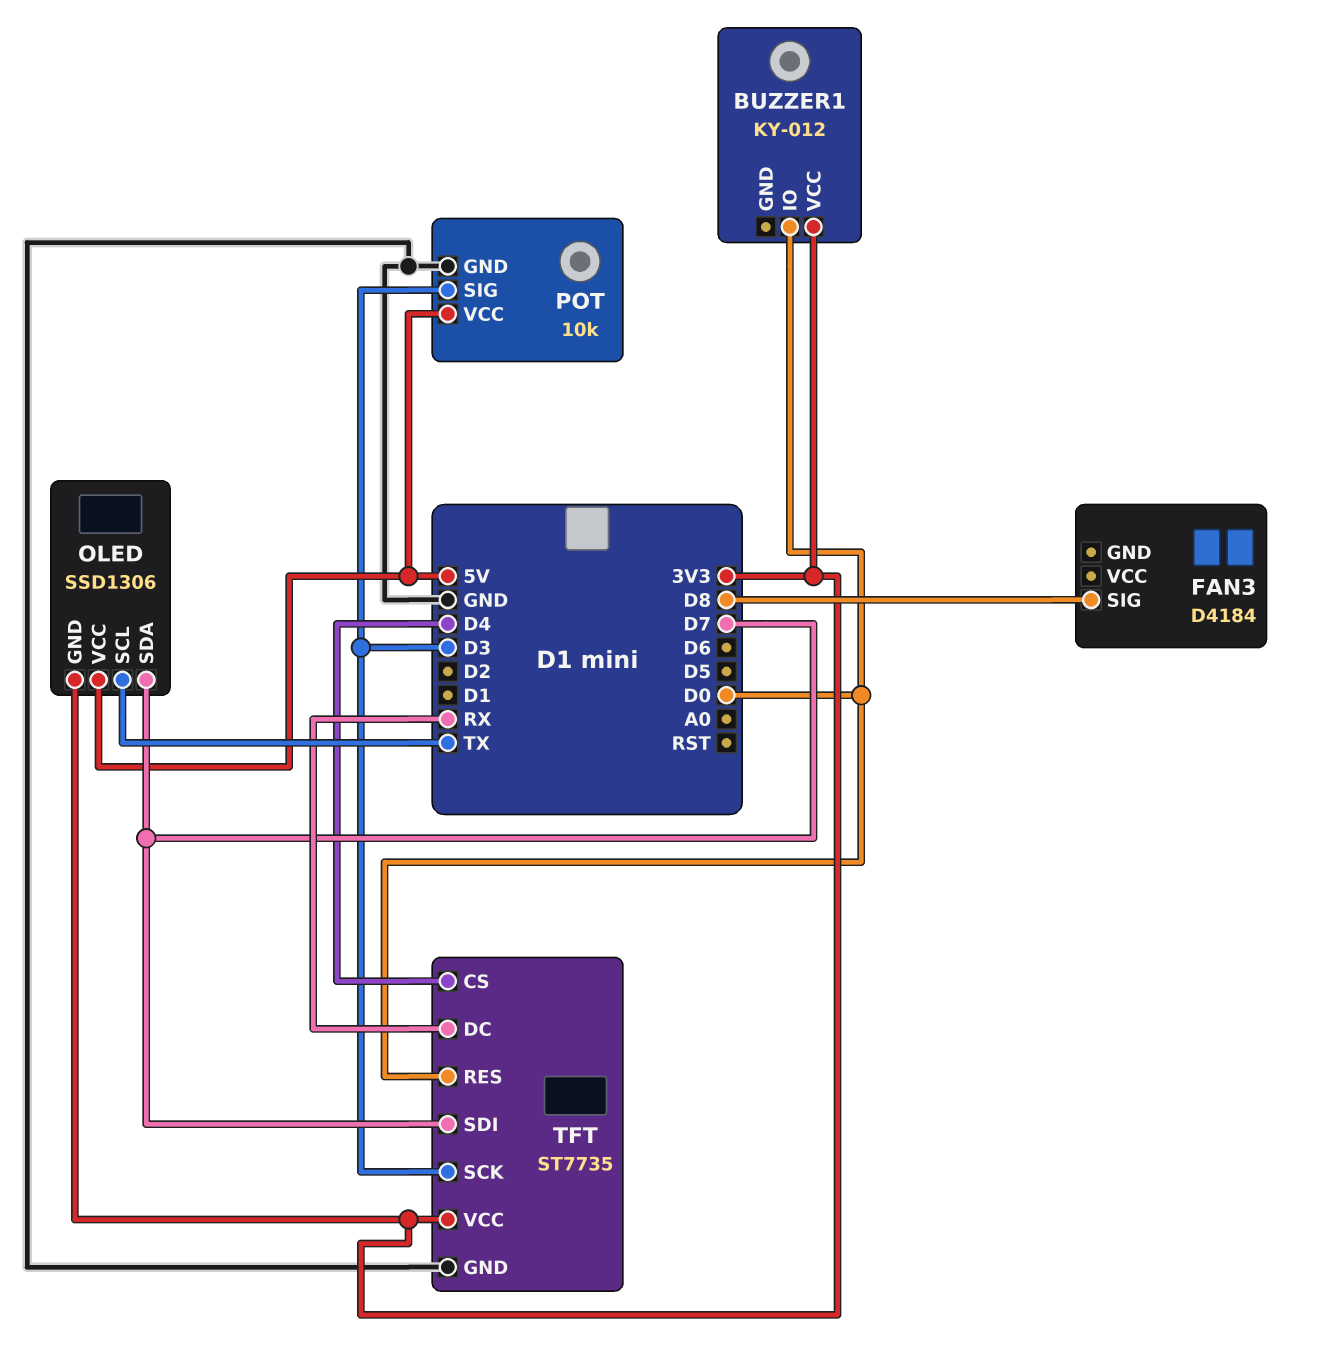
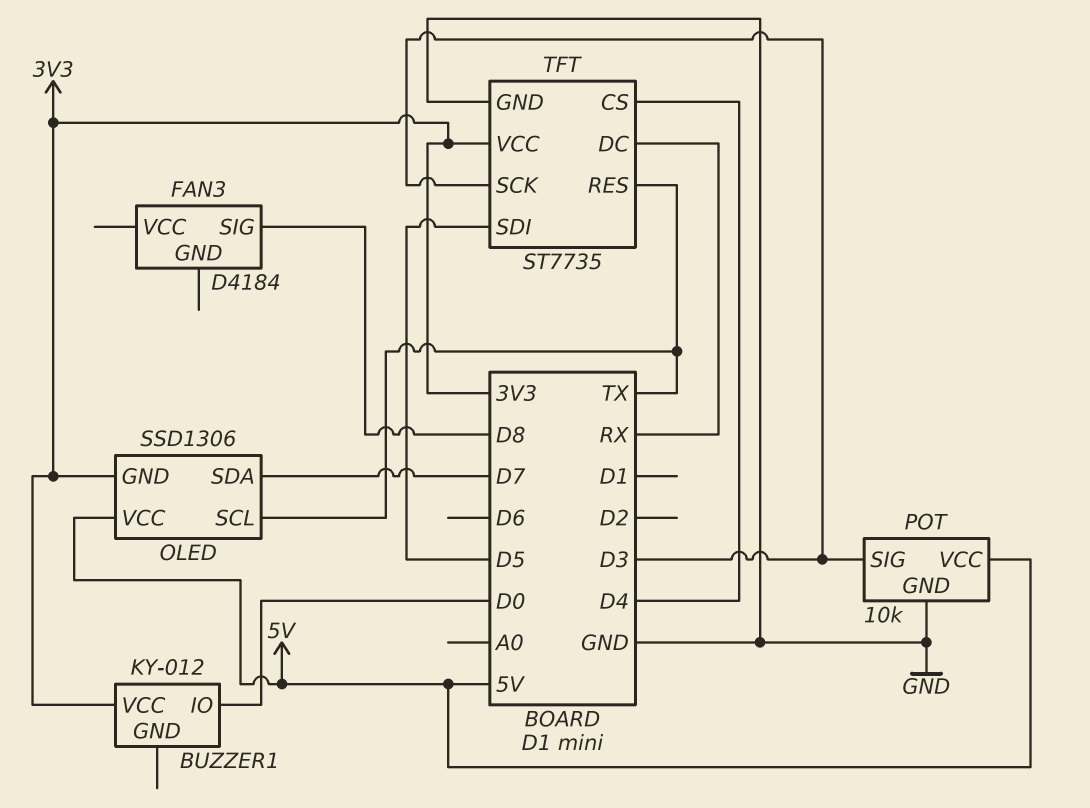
TFT pin RES: D0 -> TX
TFT pin SDI: D7 -> D5

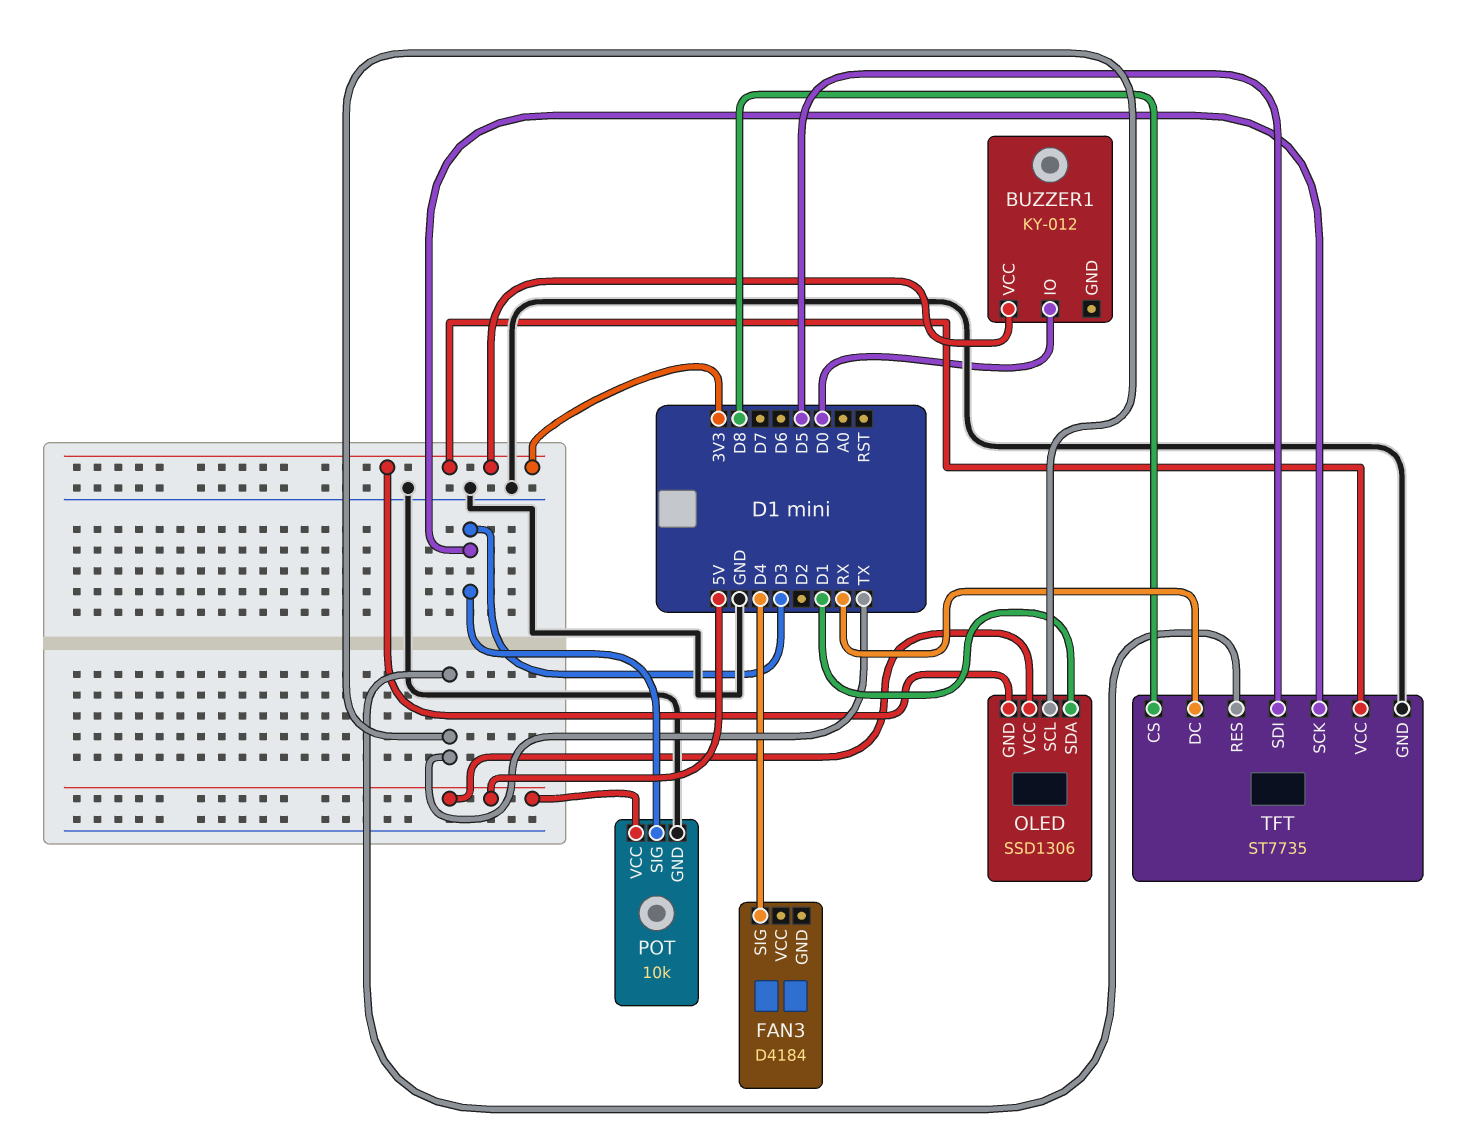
FAN3 pin SIG: D8 -> D4
OLED pin SDA: D7 -> D1
TFT pin CS: D4 -> D8

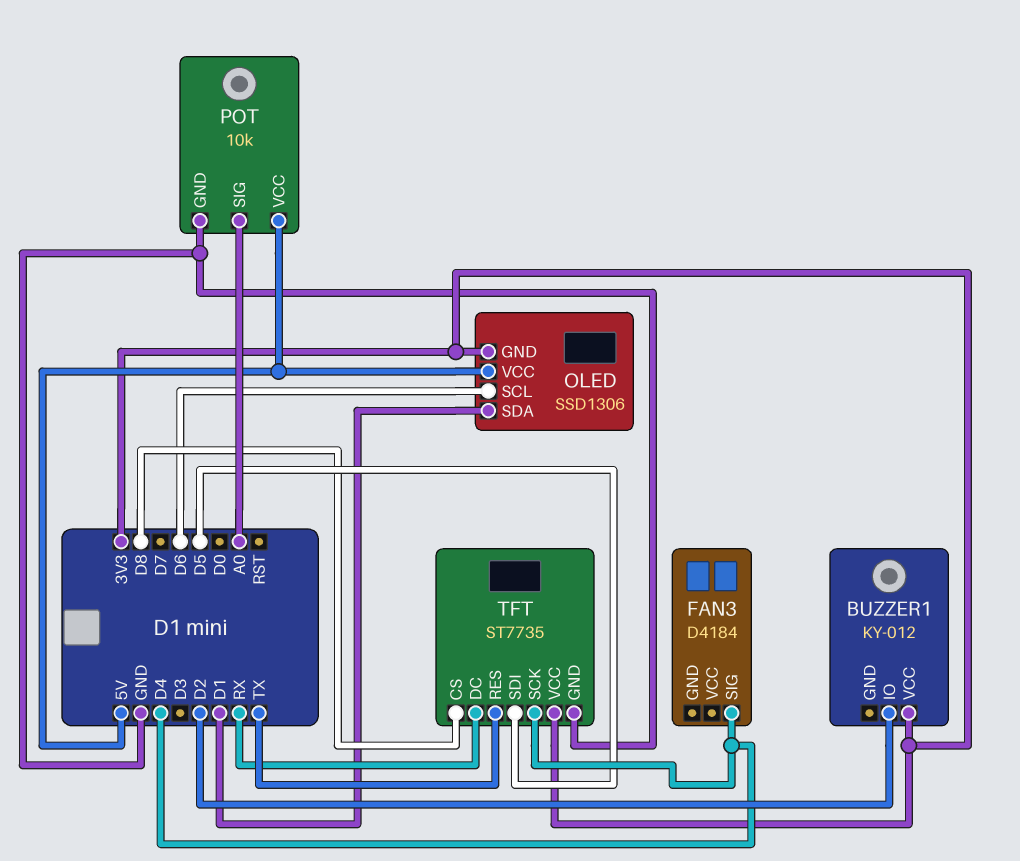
BUZZER1 pin IO: D0 -> D2
OLED pin SCL: TX -> D6
POT pin SIG: D3 -> A0
TFT pin SCK: D3 -> D4

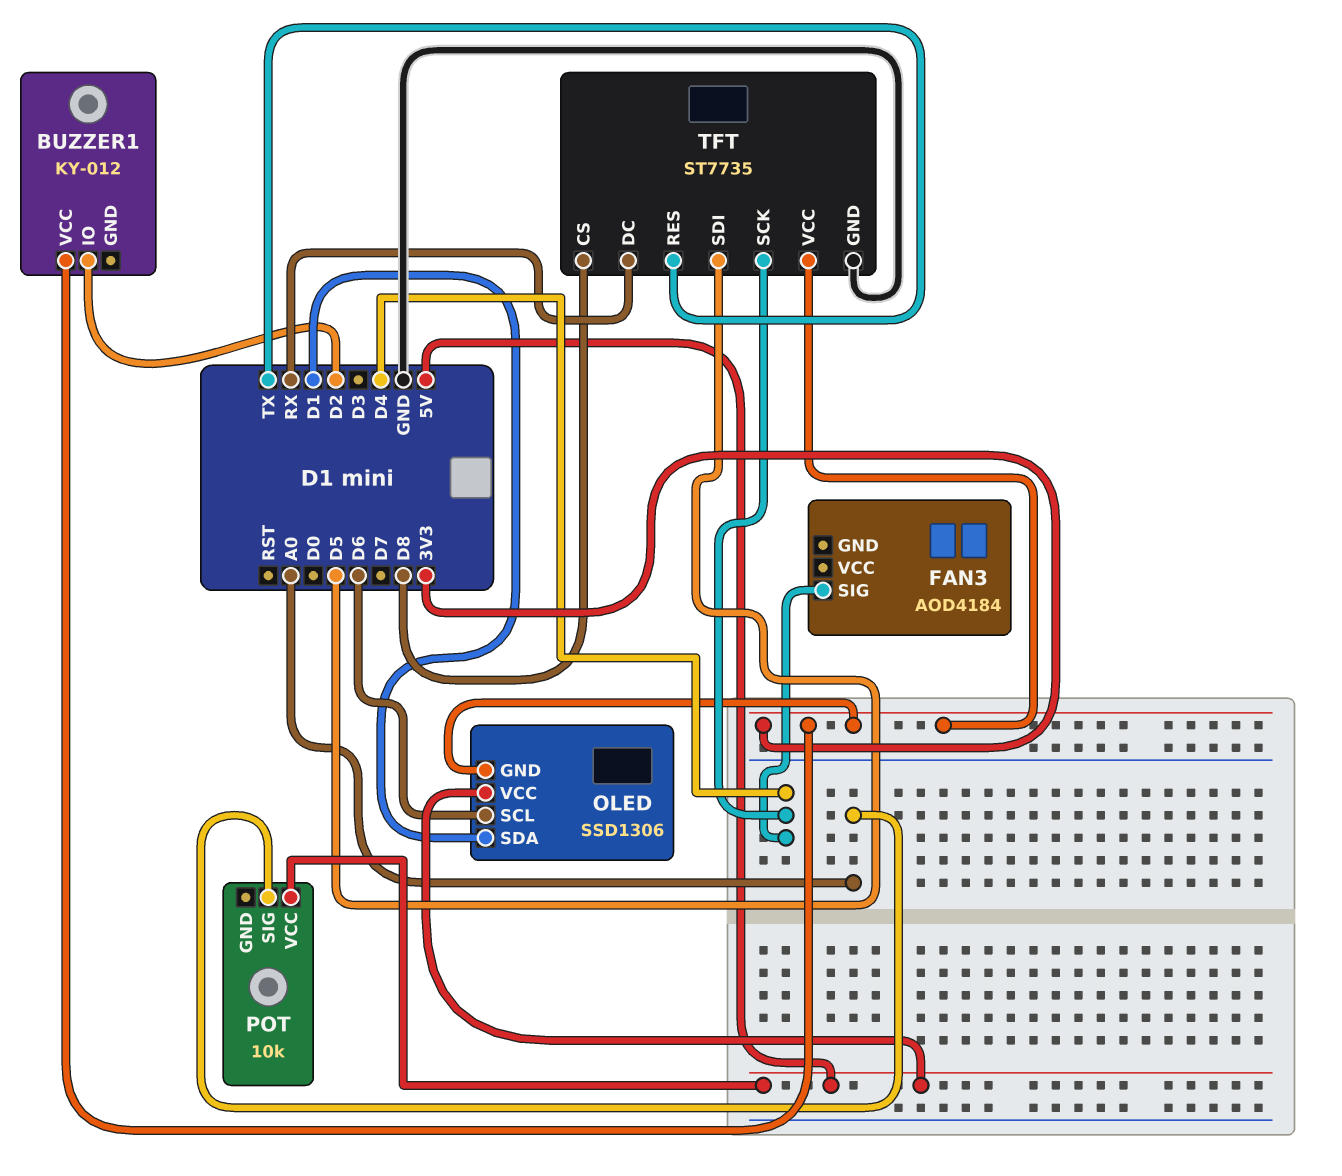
FAN3: D4184 -> AOD4184
POT pin GND: GND -> none

